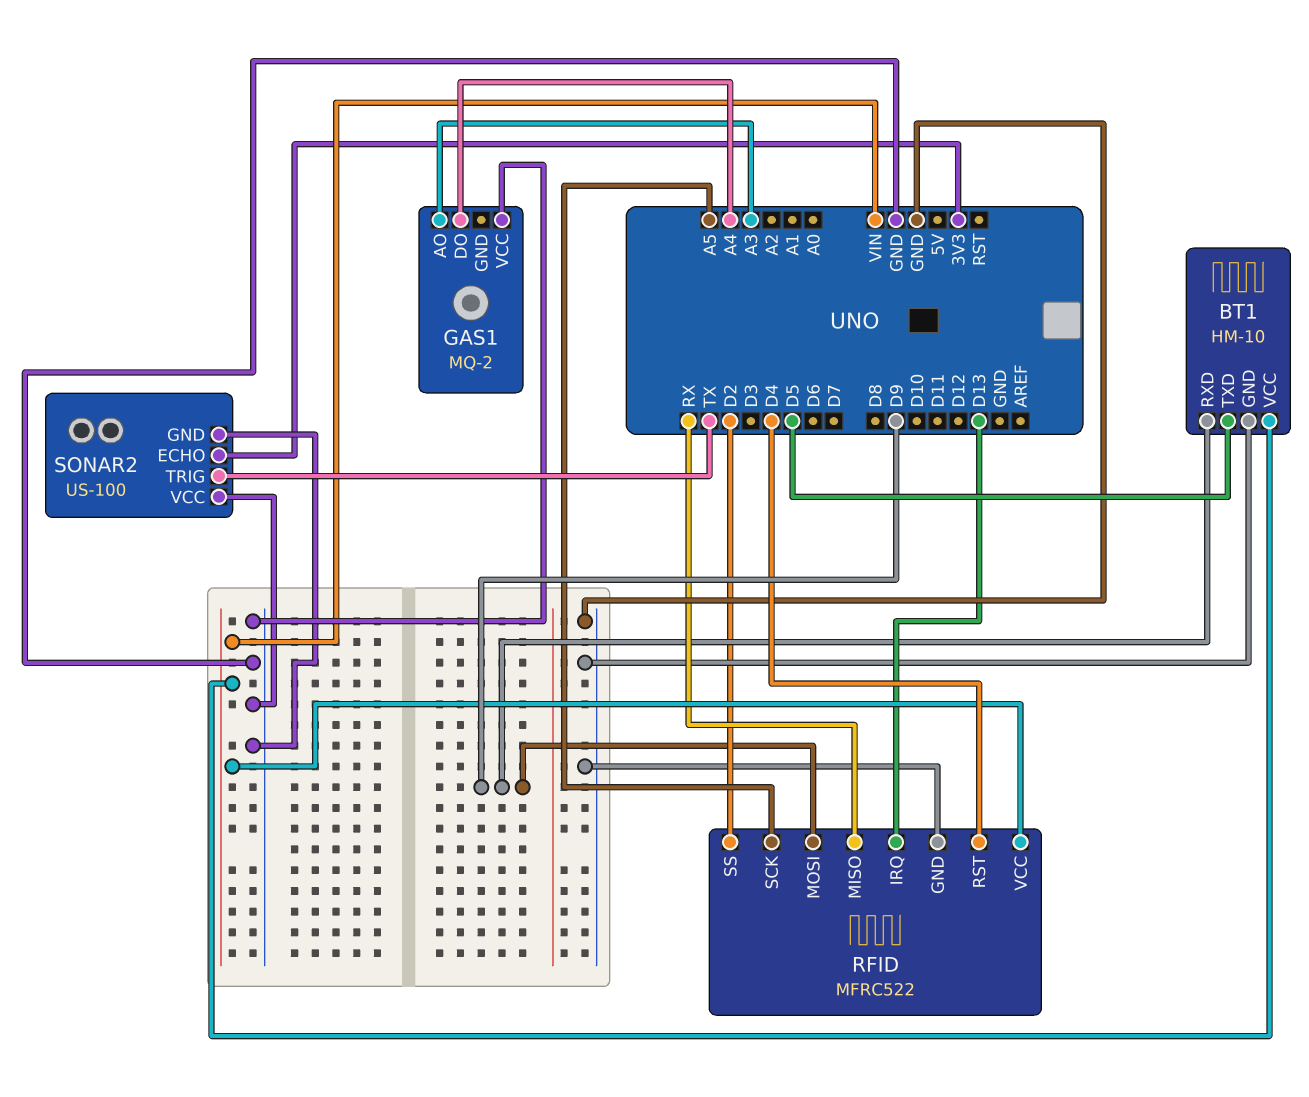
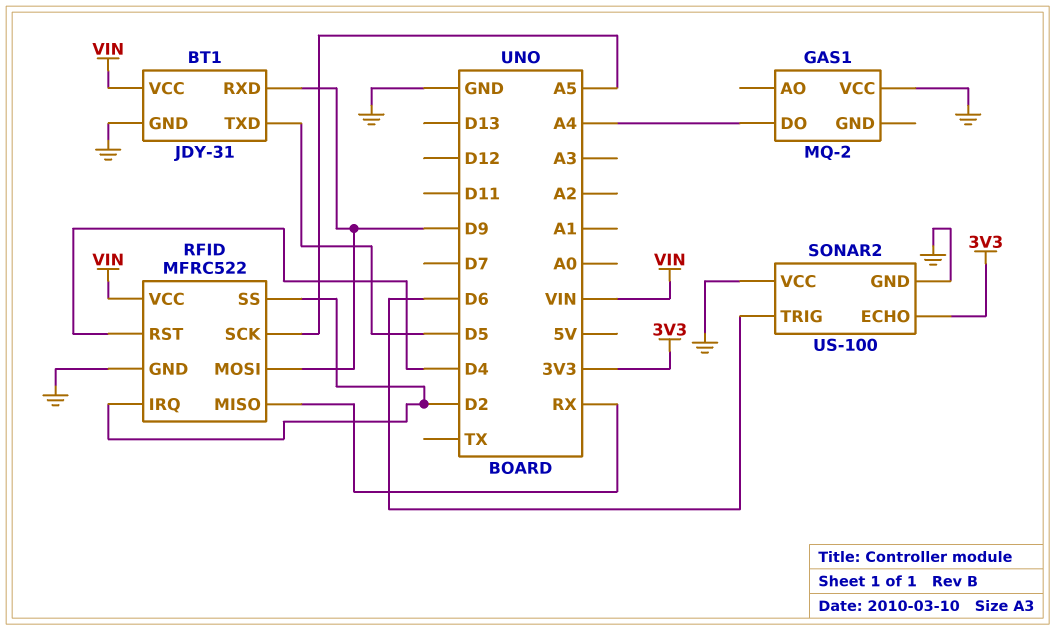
BT1: HM-10 -> JDY-31
GAS1 pin AO: A3 -> none
RFID pin IRQ: D13 -> D2
SONAR2 pin TRIG: TX -> D6

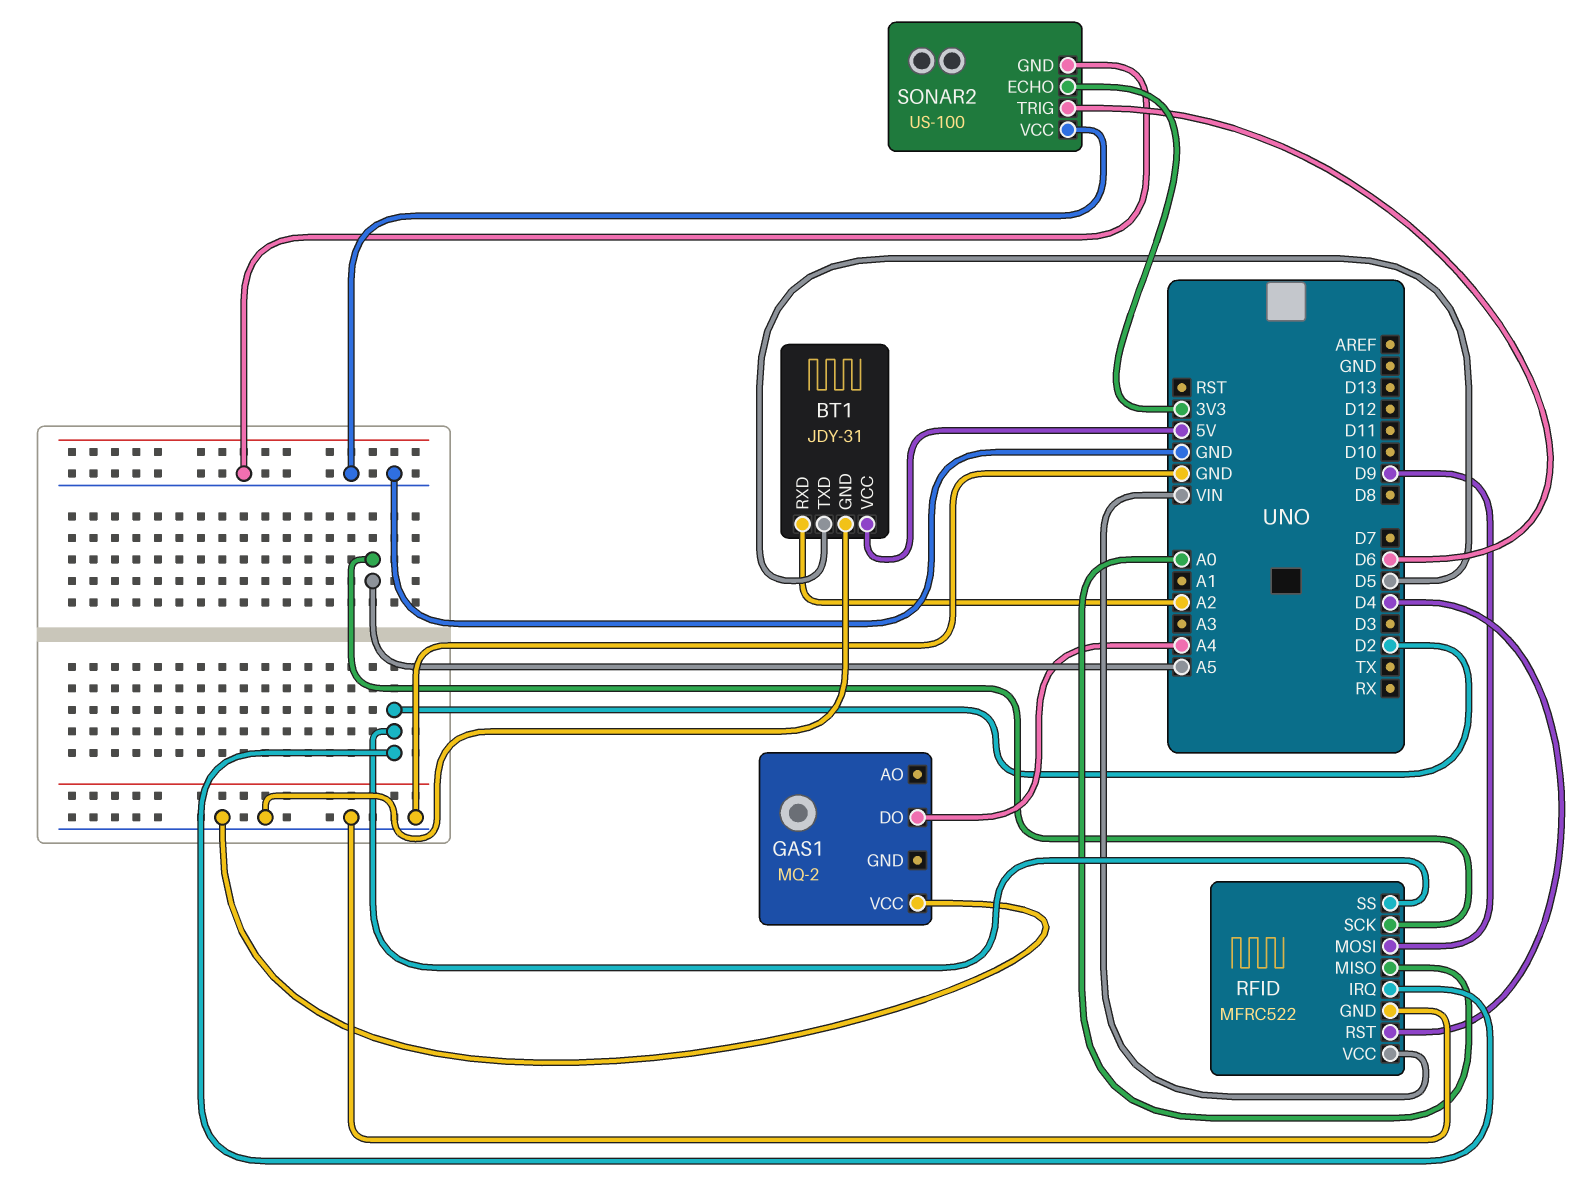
BT1 pin RXD: D9 -> A2
BT1 pin VCC: VIN -> 5V
RFID pin MISO: RX -> A0

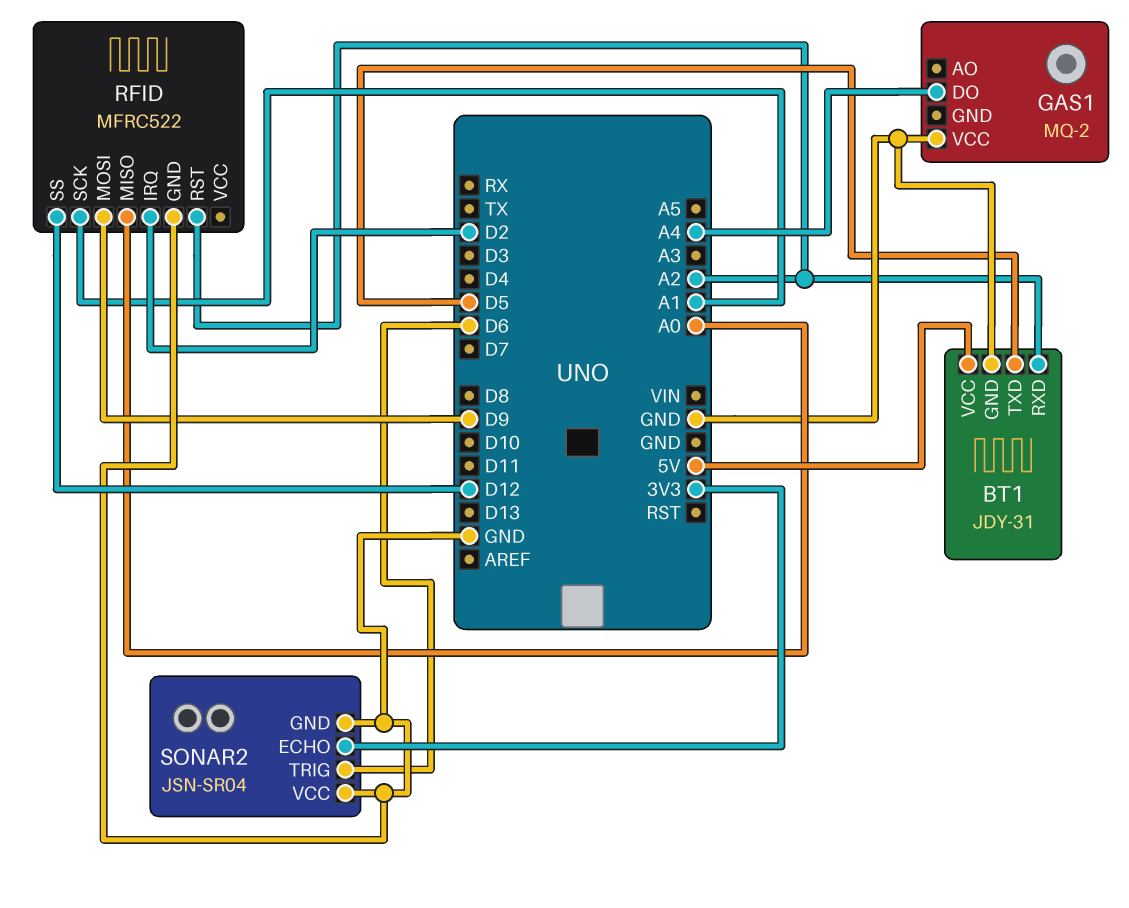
RFID pin RST: D4 -> A2
RFID pin SCK: A5 -> A1
RFID pin SS: D2 -> D12
RFID pin VCC: VIN -> none
SONAR2: US-100 -> JSN-SR04

